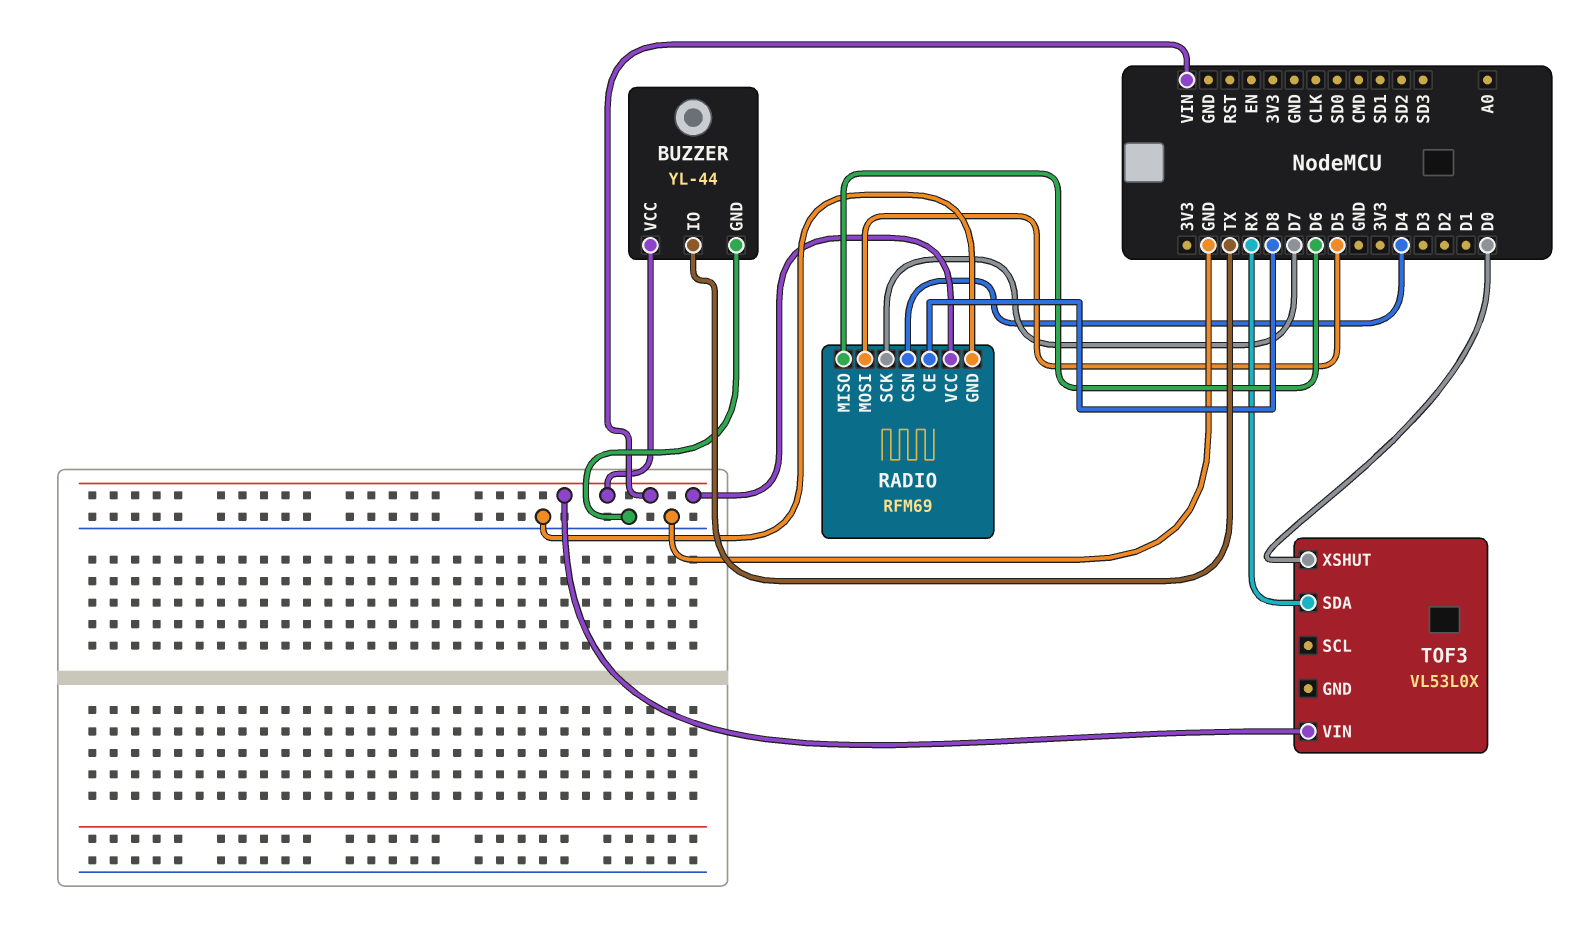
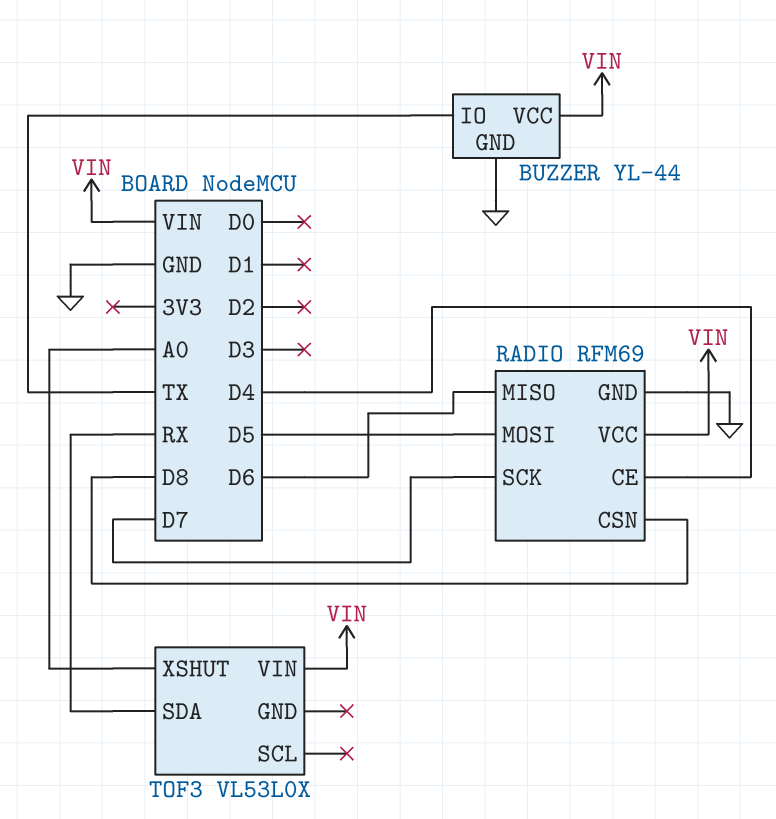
RADIO pin CE: D8 -> D4
RADIO pin CSN: D4 -> D8
TOF3 pin XSHUT: D0 -> A0

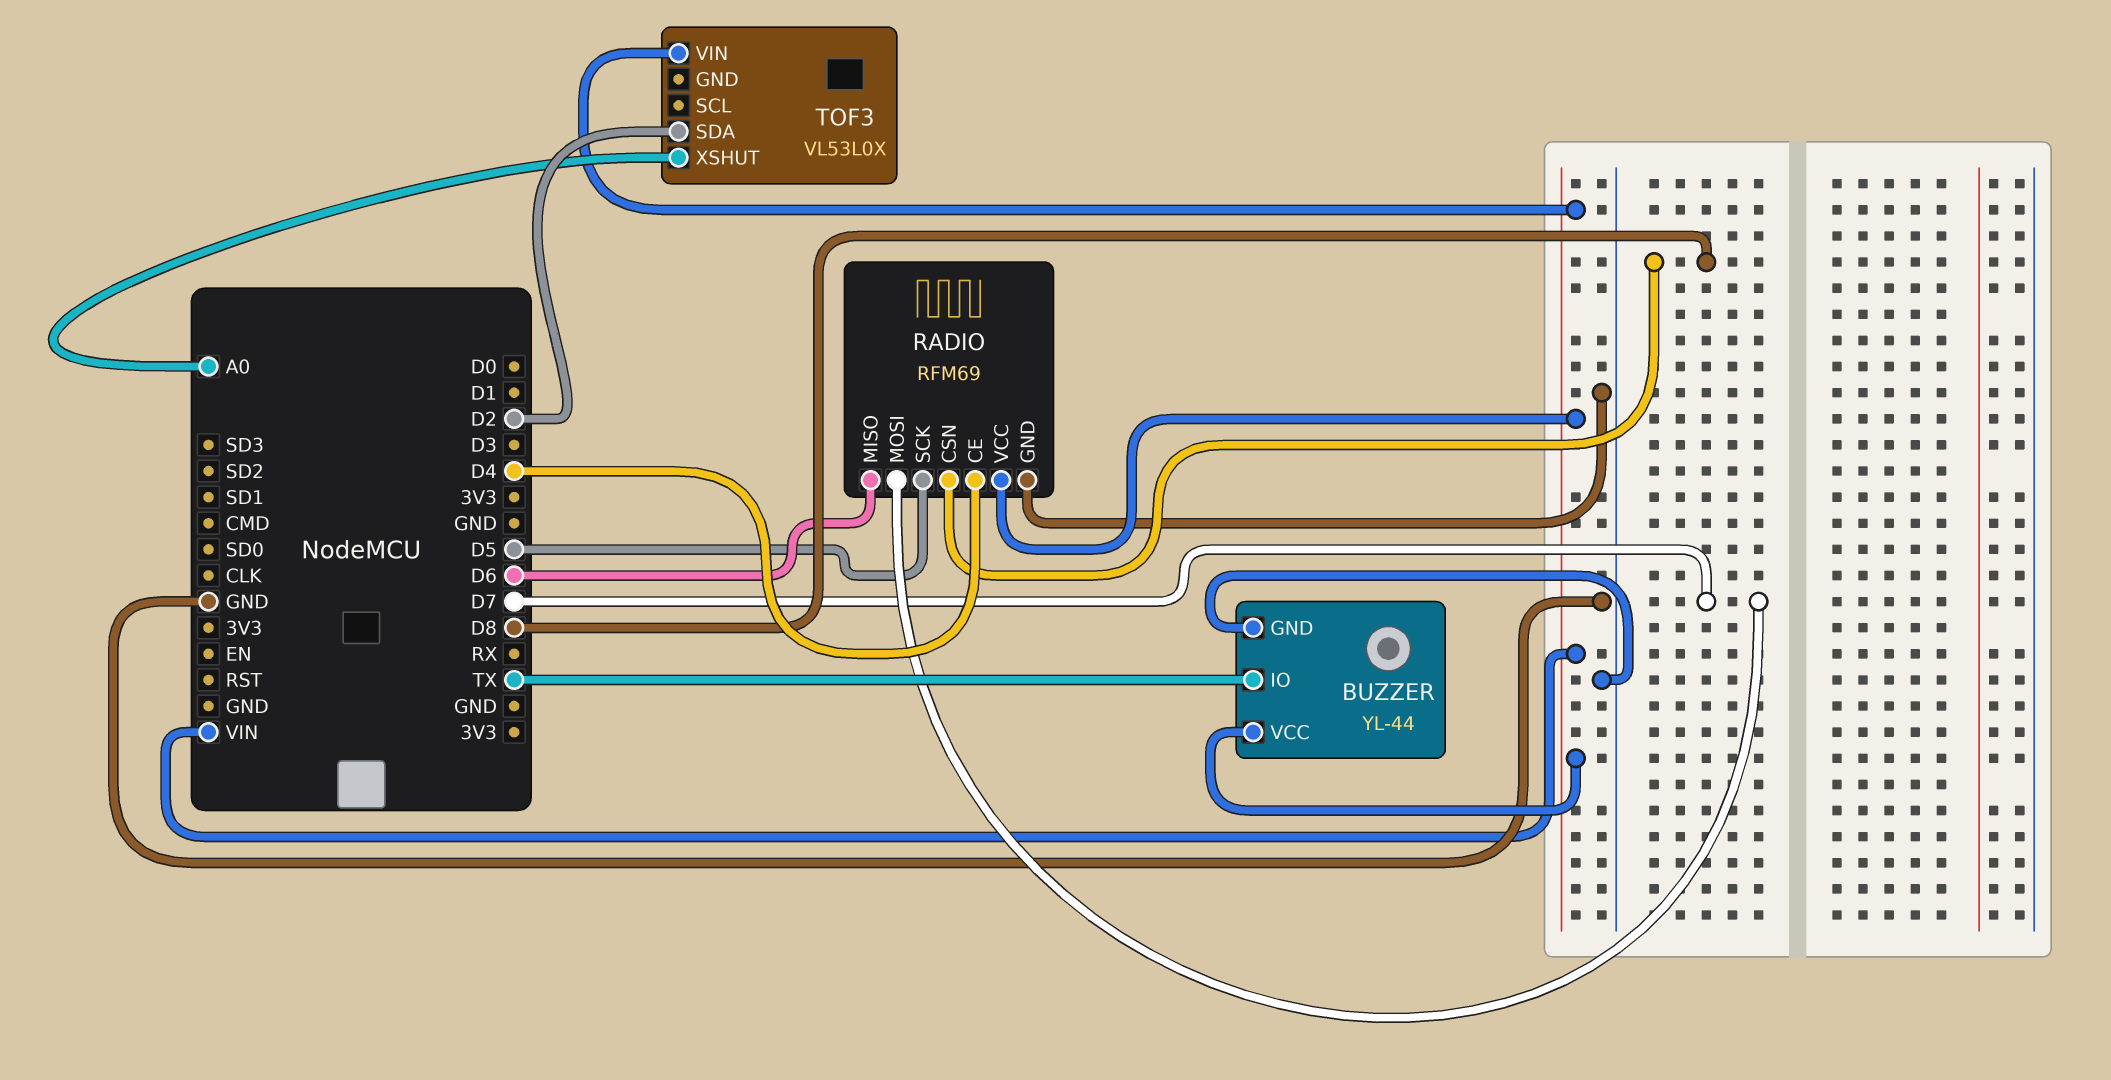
RADIO pin MOSI: D5 -> D7
RADIO pin SCK: D7 -> D5
TOF3 pin SDA: RX -> D2

